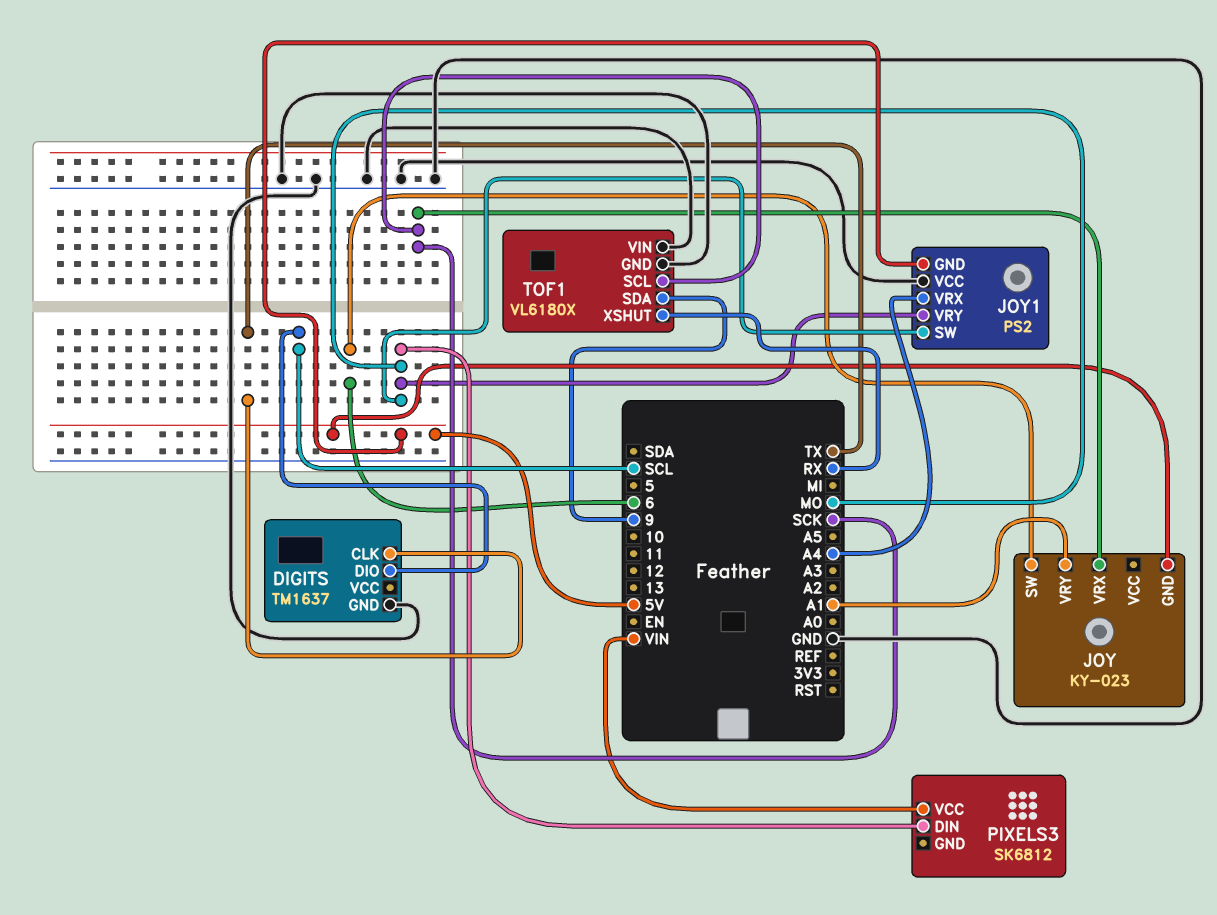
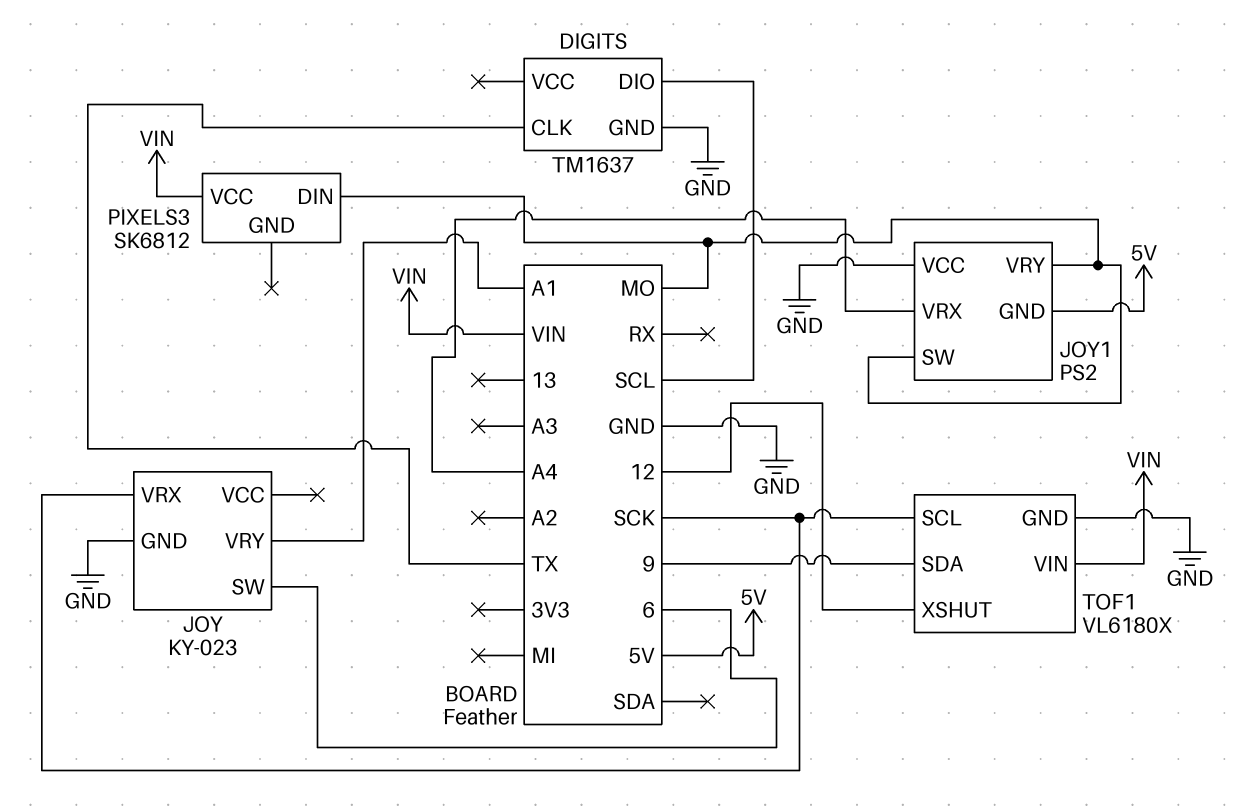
JOY pin GND: 5V -> GND
TOF1 pin VIN: GND -> VIN
TOF1 pin XSHUT: RX -> 12

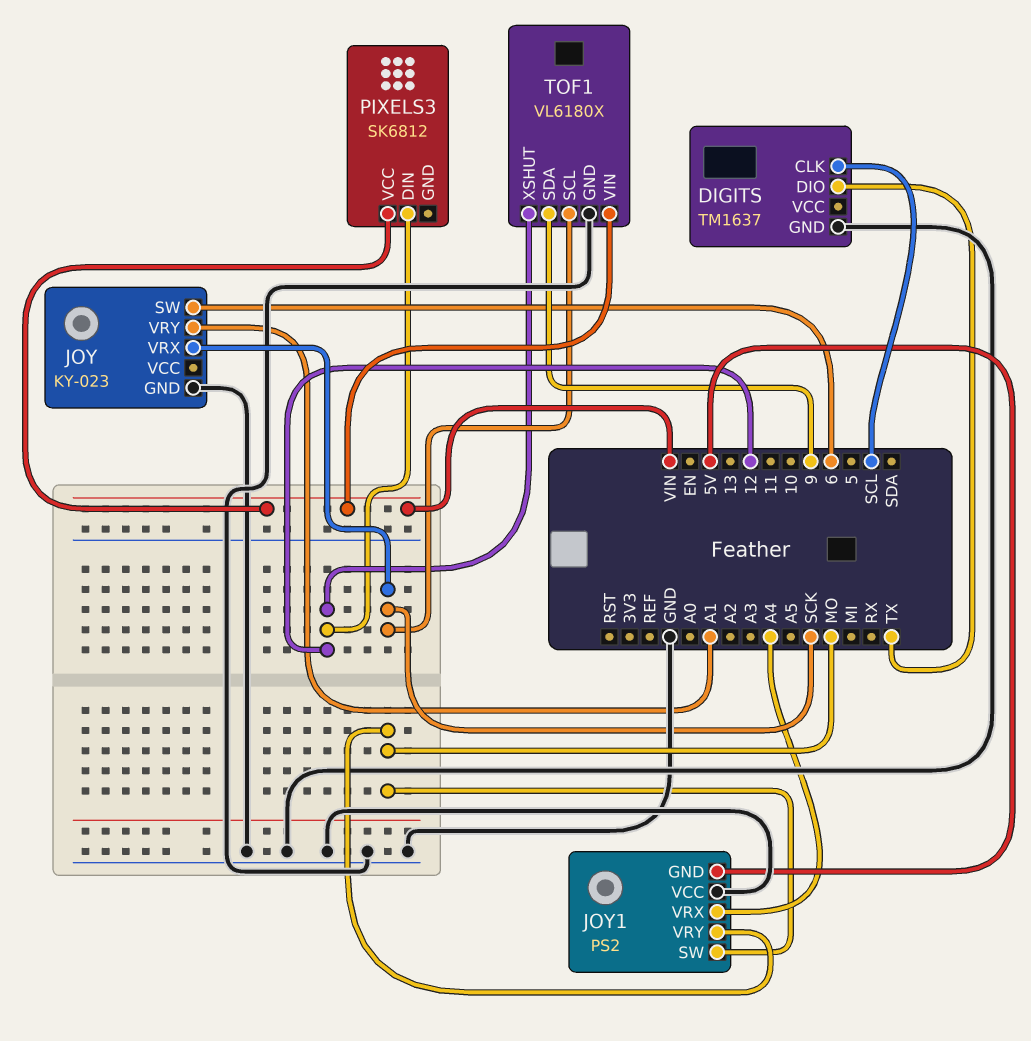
DIGITS pin CLK: TX -> SCL
DIGITS pin DIO: SCL -> TX
PIXELS3 pin DIN: MO -> 12

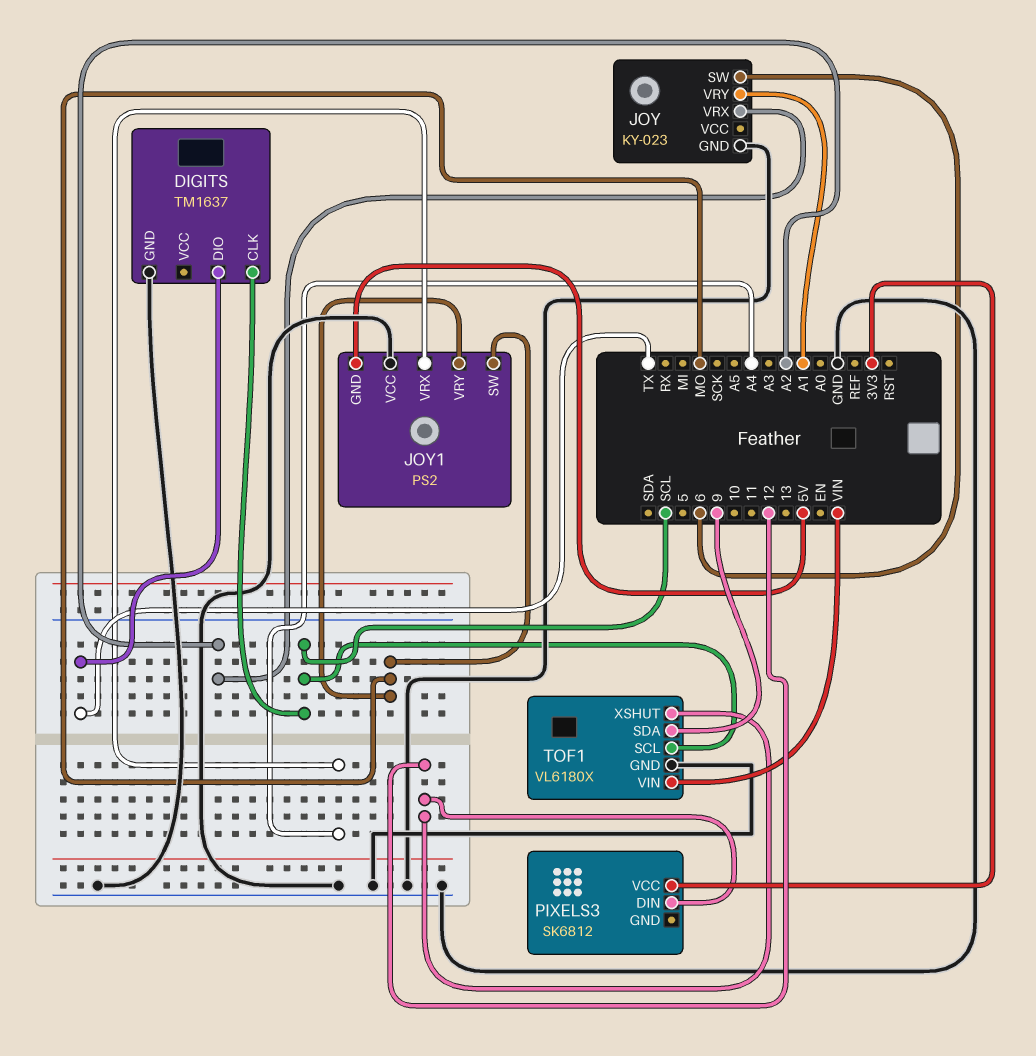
JOY pin VRX: SCK -> A2
PIXELS3 pin VCC: VIN -> 3V3
TOF1 pin SCL: SCK -> SCL

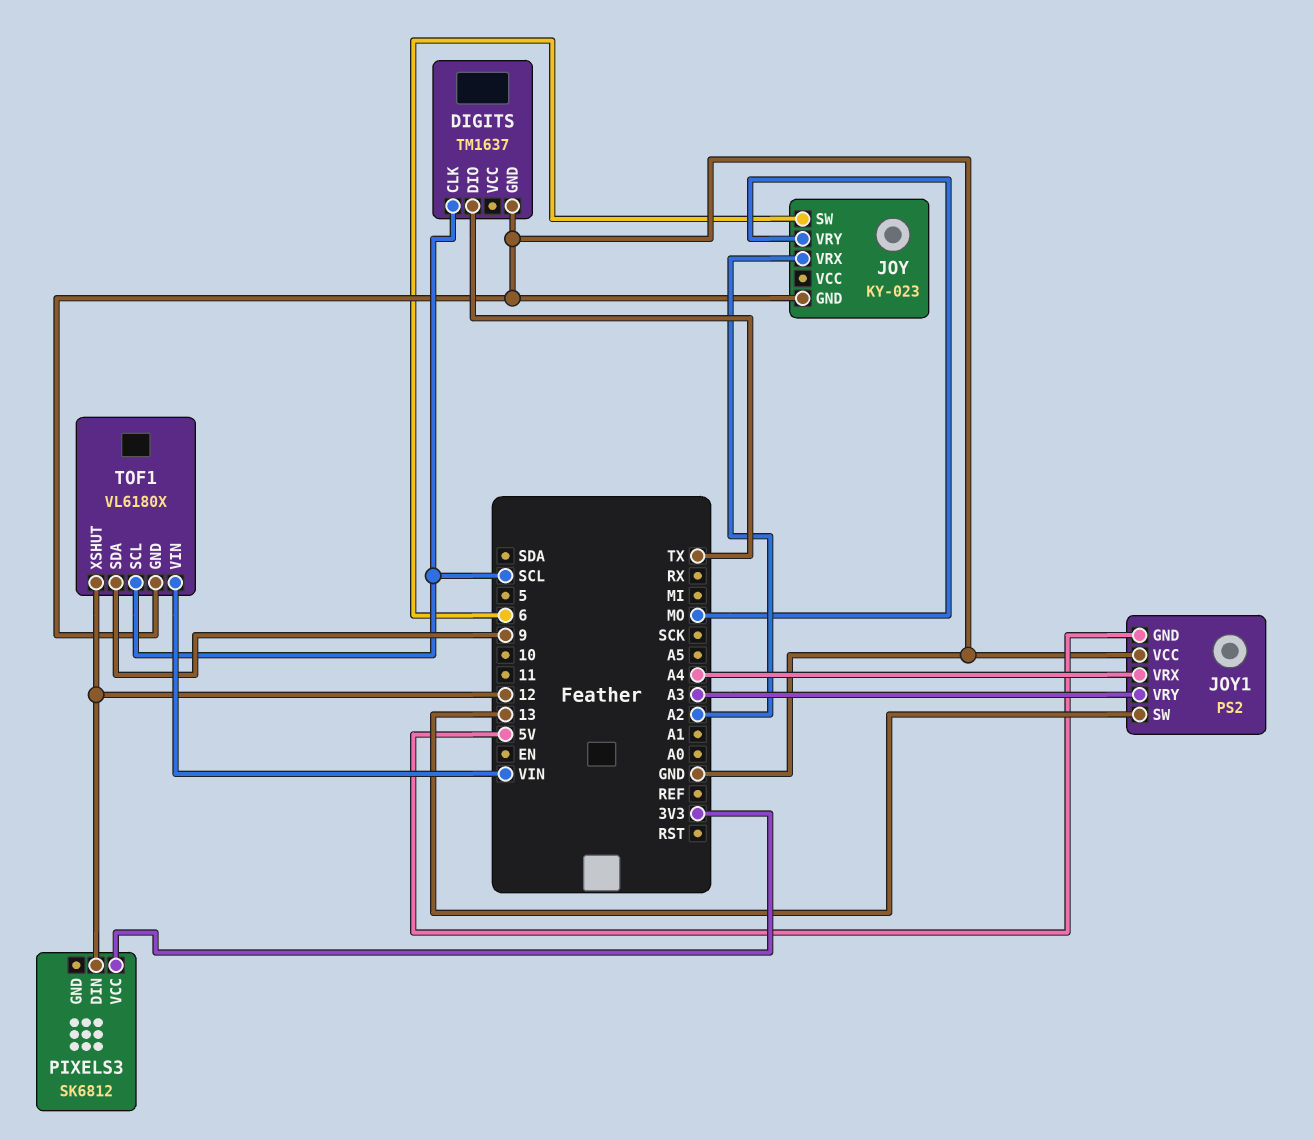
JOY pin VRY: A1 -> MO
JOY1 pin SW: MO -> 13
JOY1 pin VRY: MO -> A3

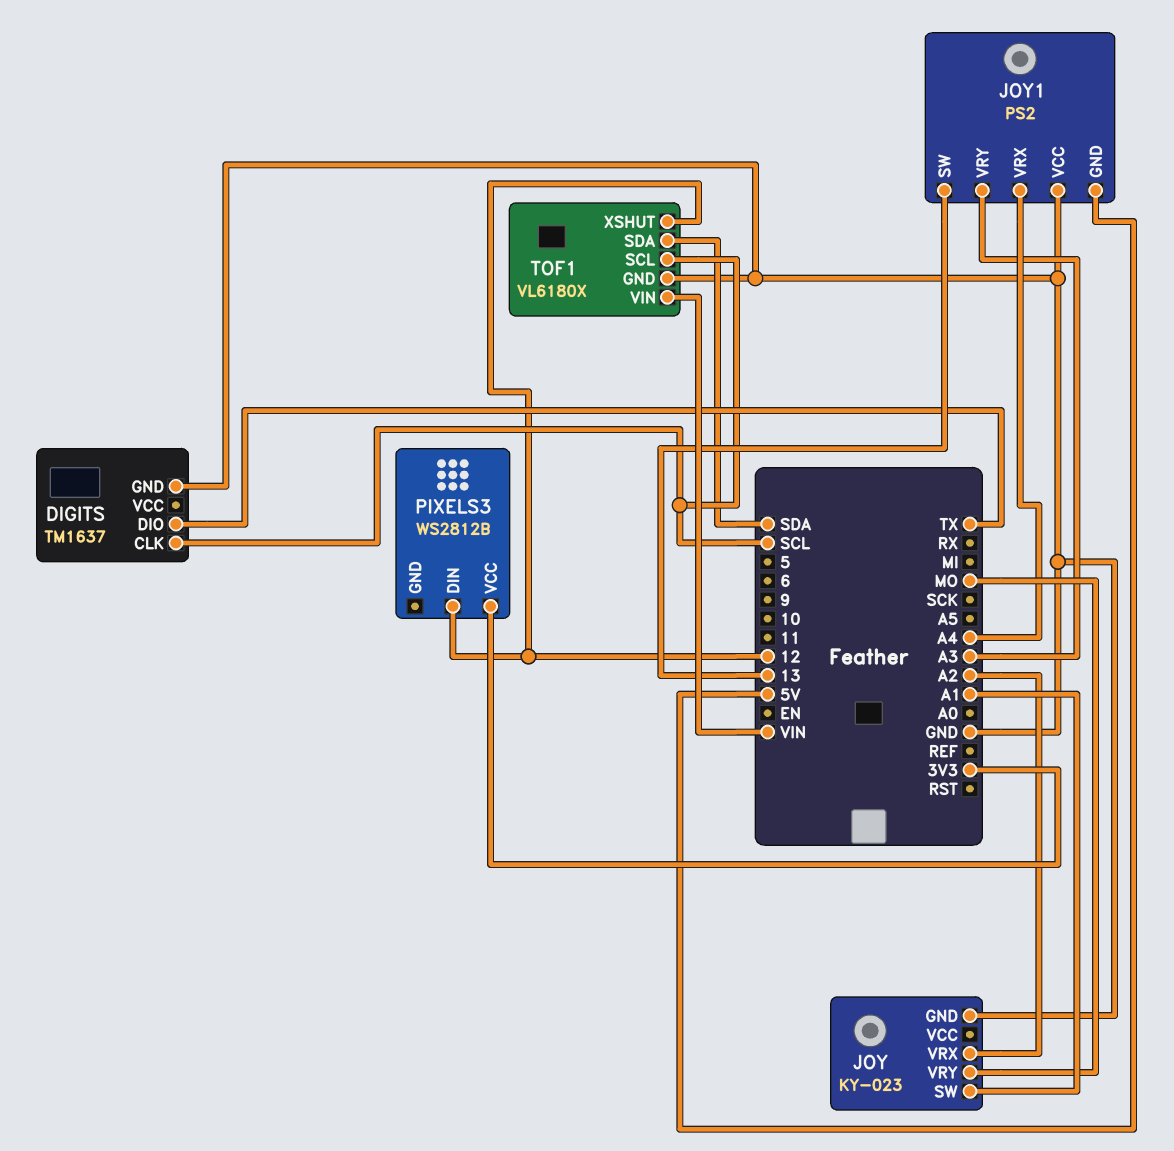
JOY pin SW: 6 -> A1
PIXELS3: SK6812 -> WS2812B
TOF1 pin SDA: 9 -> SDA

